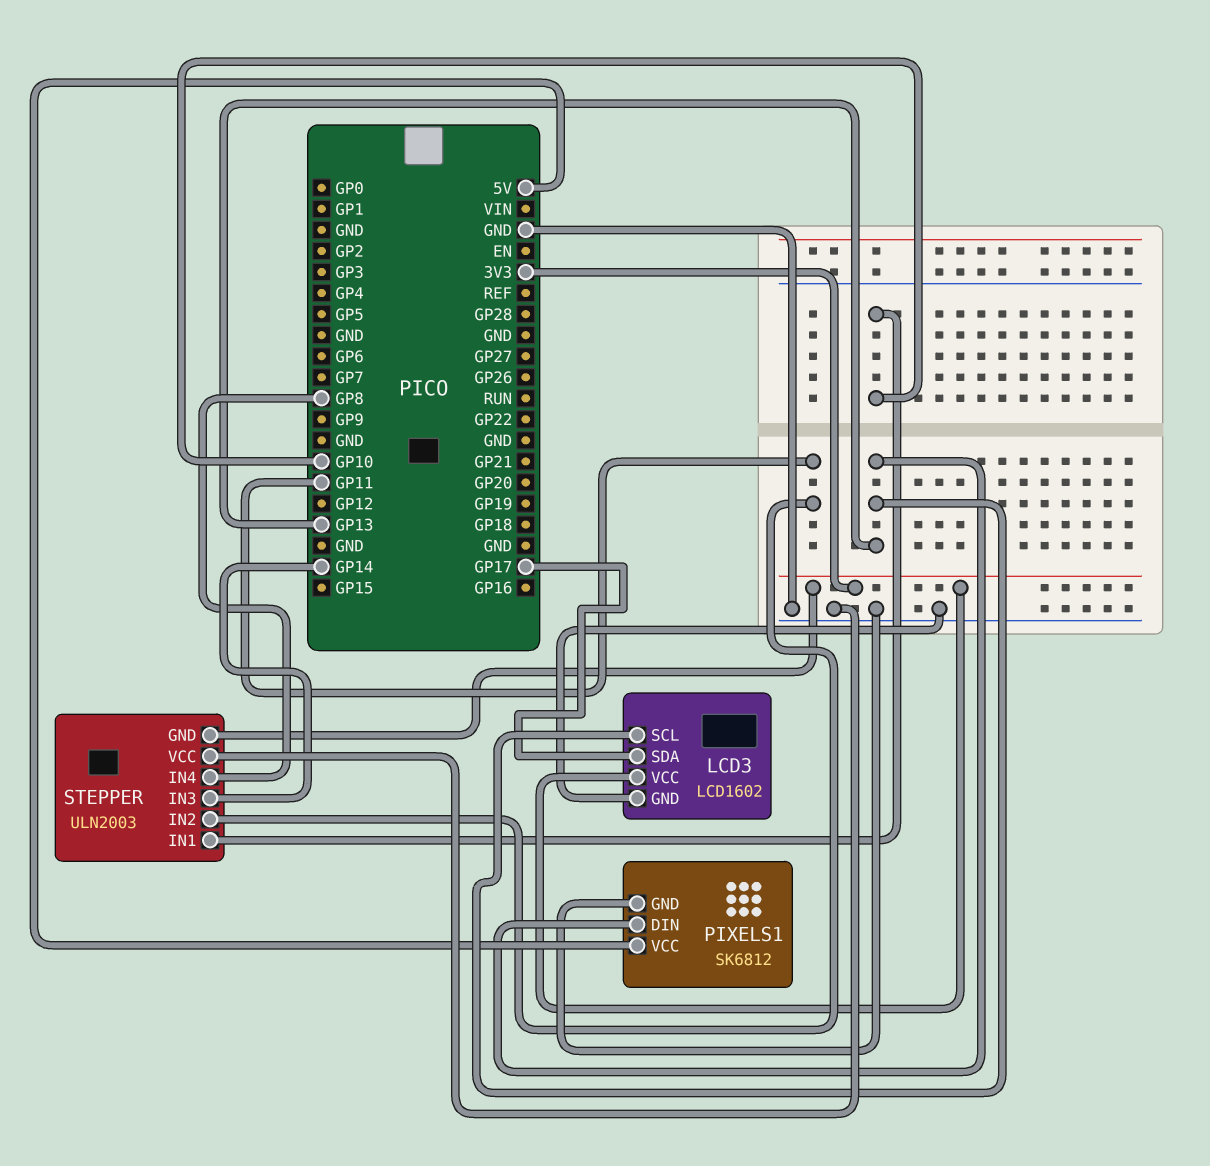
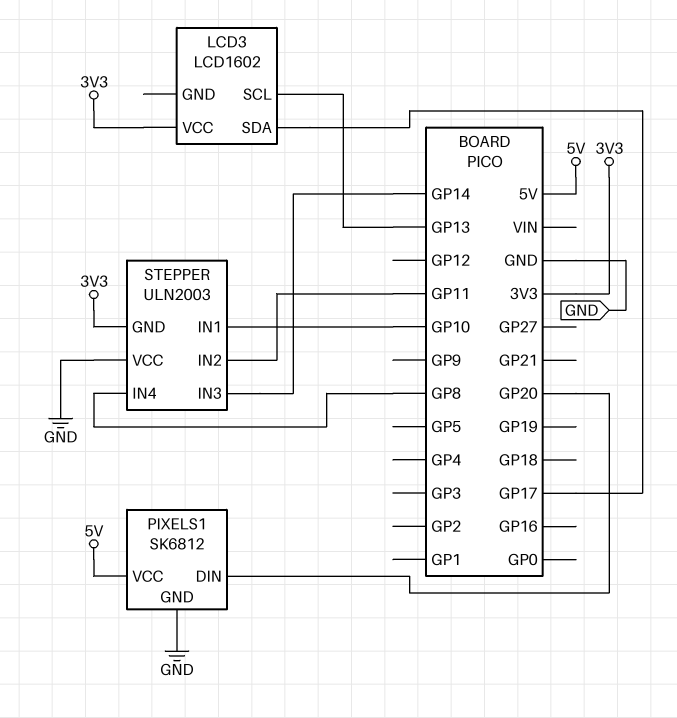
LCD3 pin GND: GND -> none
PIXELS1 pin DIN: GP13 -> GP20

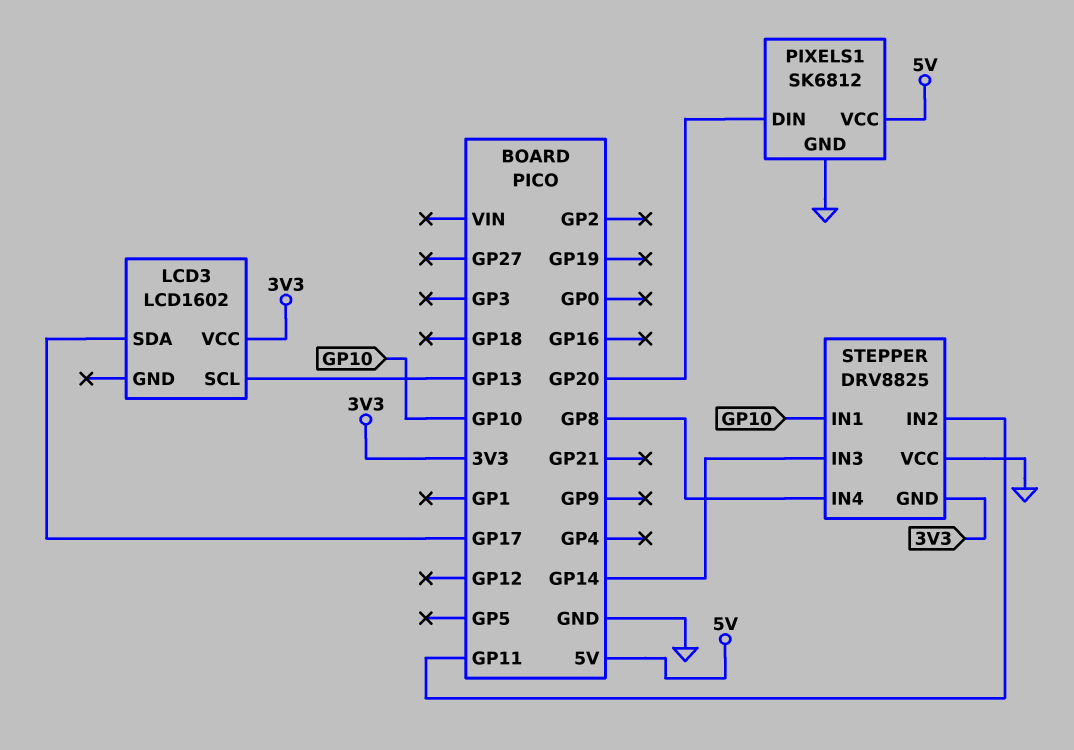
STEPPER: ULN2003 -> DRV8825

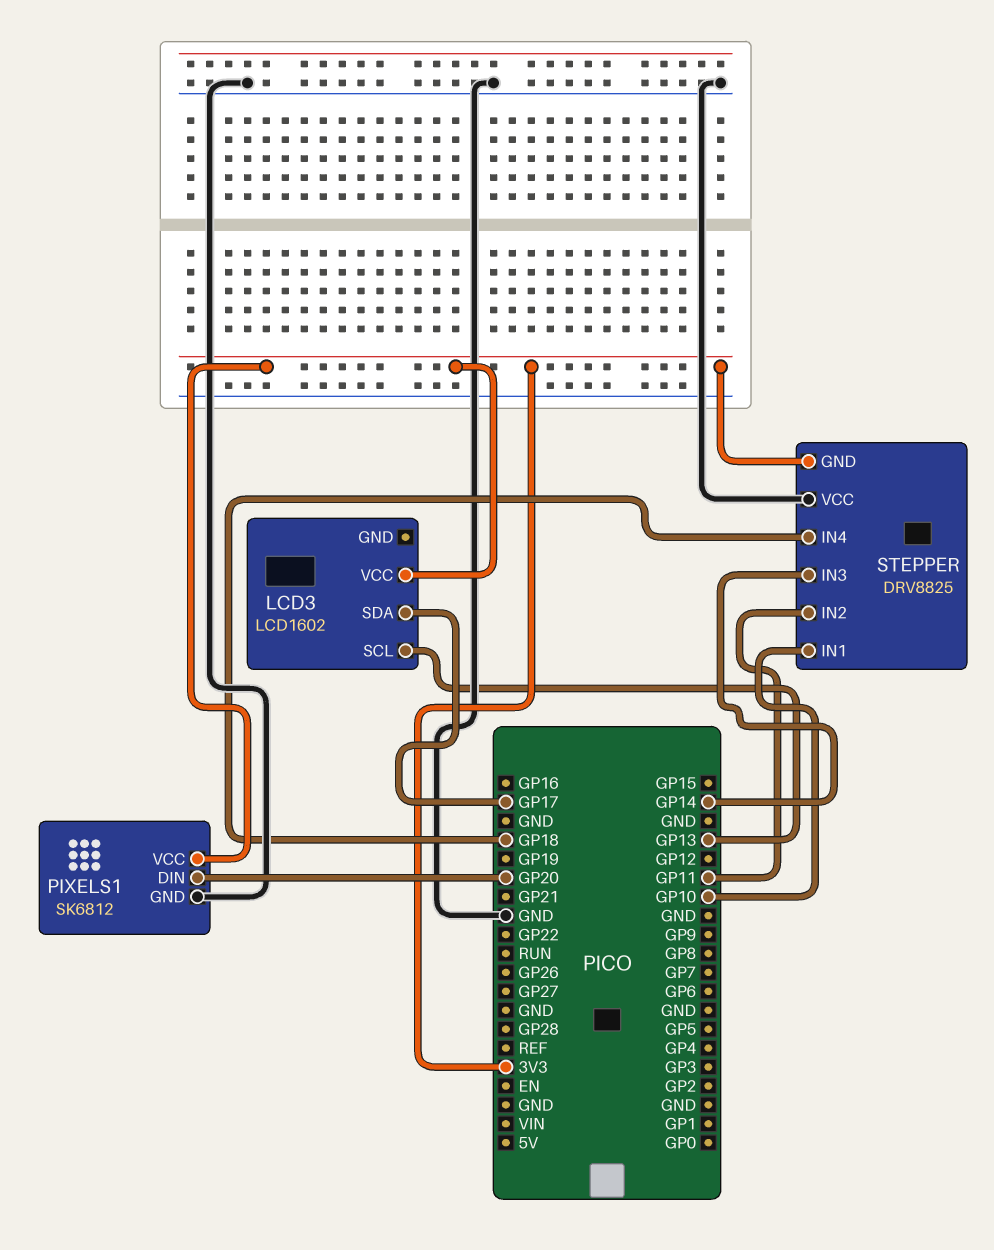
PIXELS1 pin VCC: 5V -> 3V3
STEPPER pin IN4: GP8 -> GP18

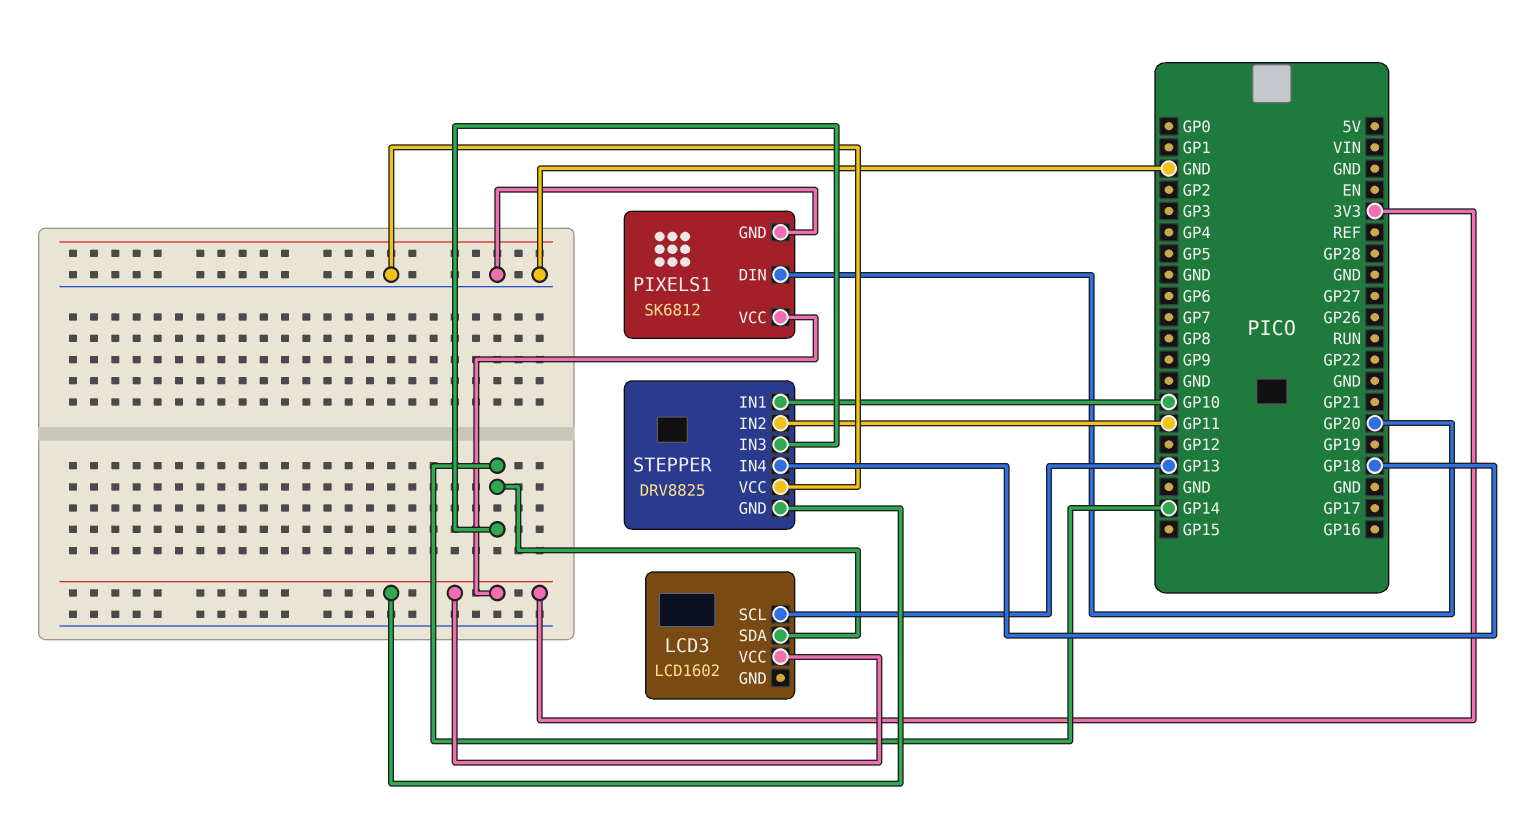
LCD3 pin SDA: GP17 -> GP14

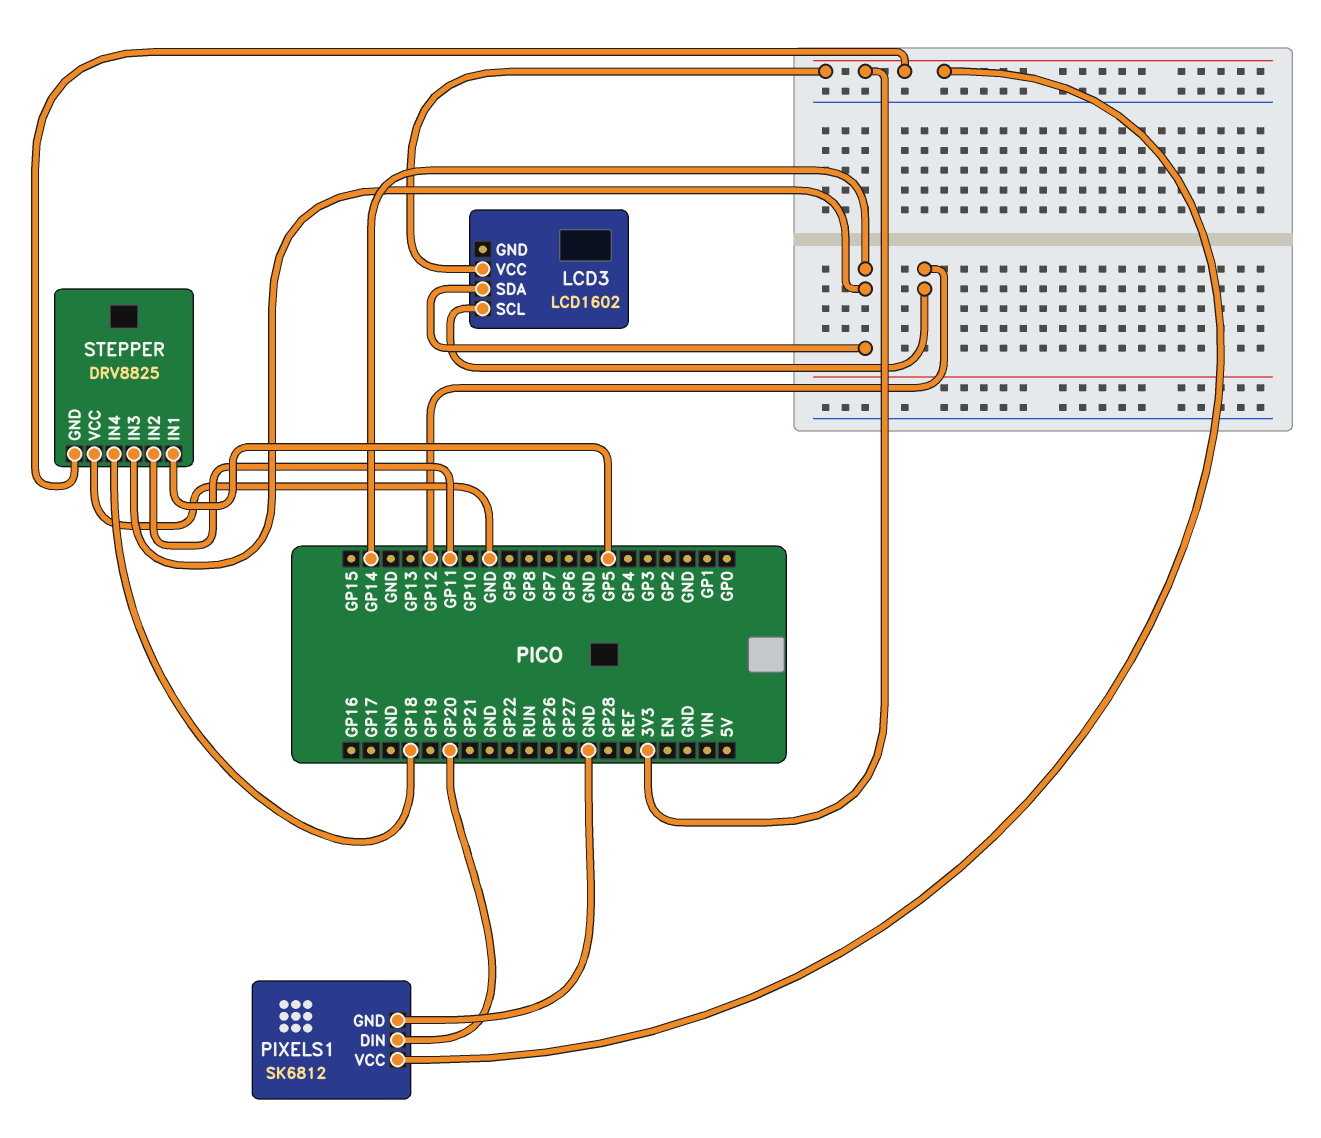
LCD3 pin SCL: GP13 -> GP12
STEPPER pin IN1: GP10 -> GP5

